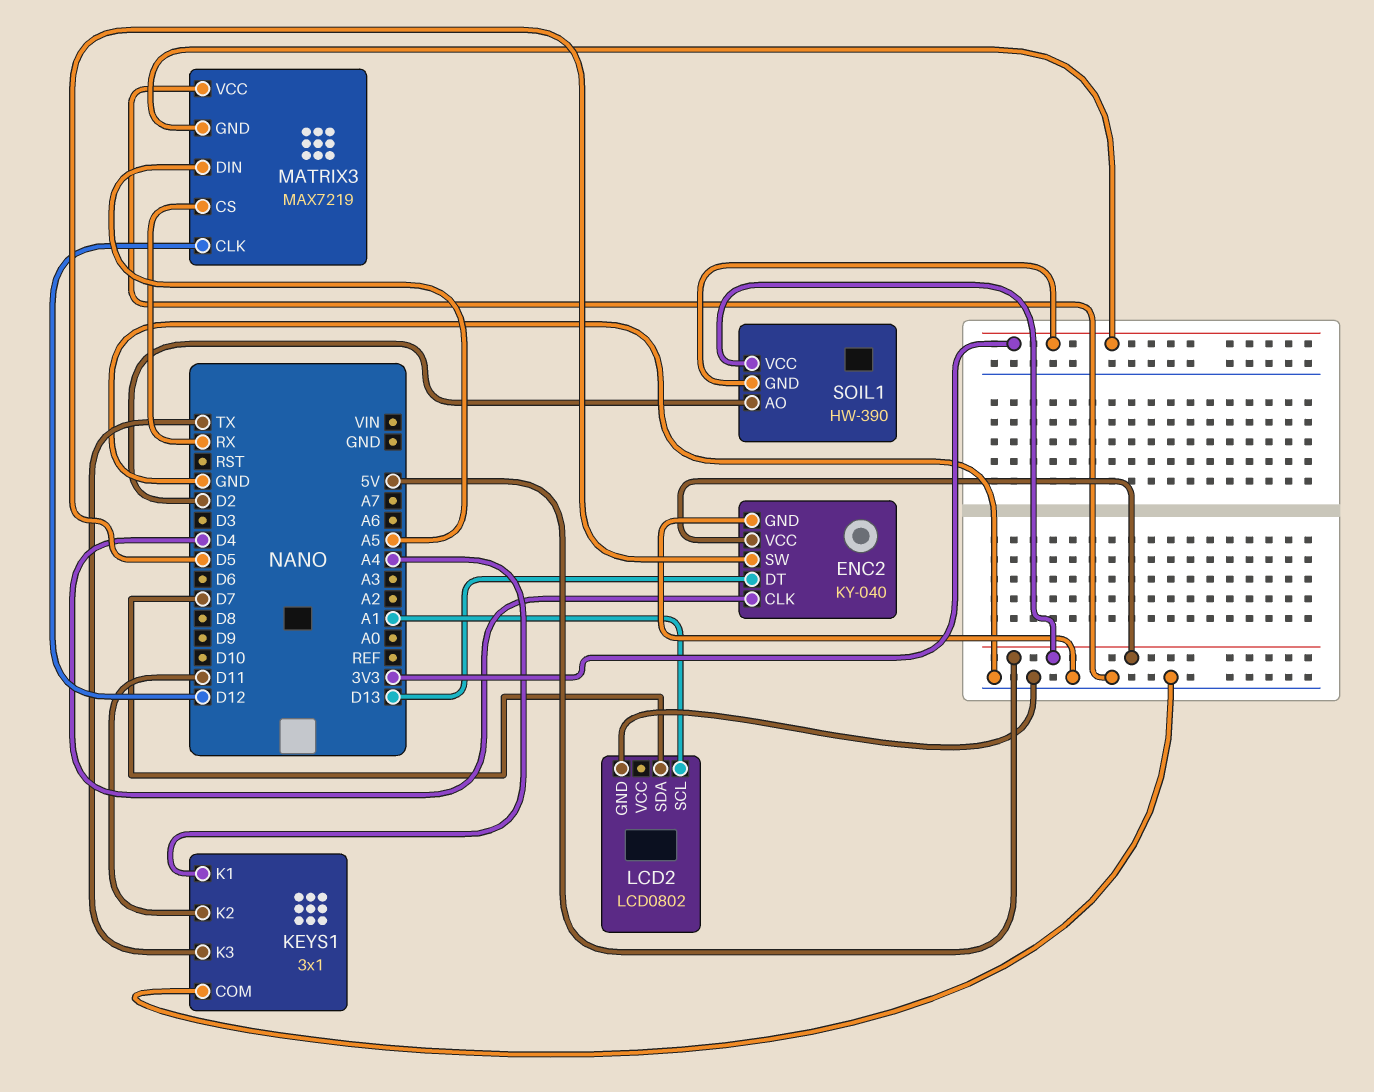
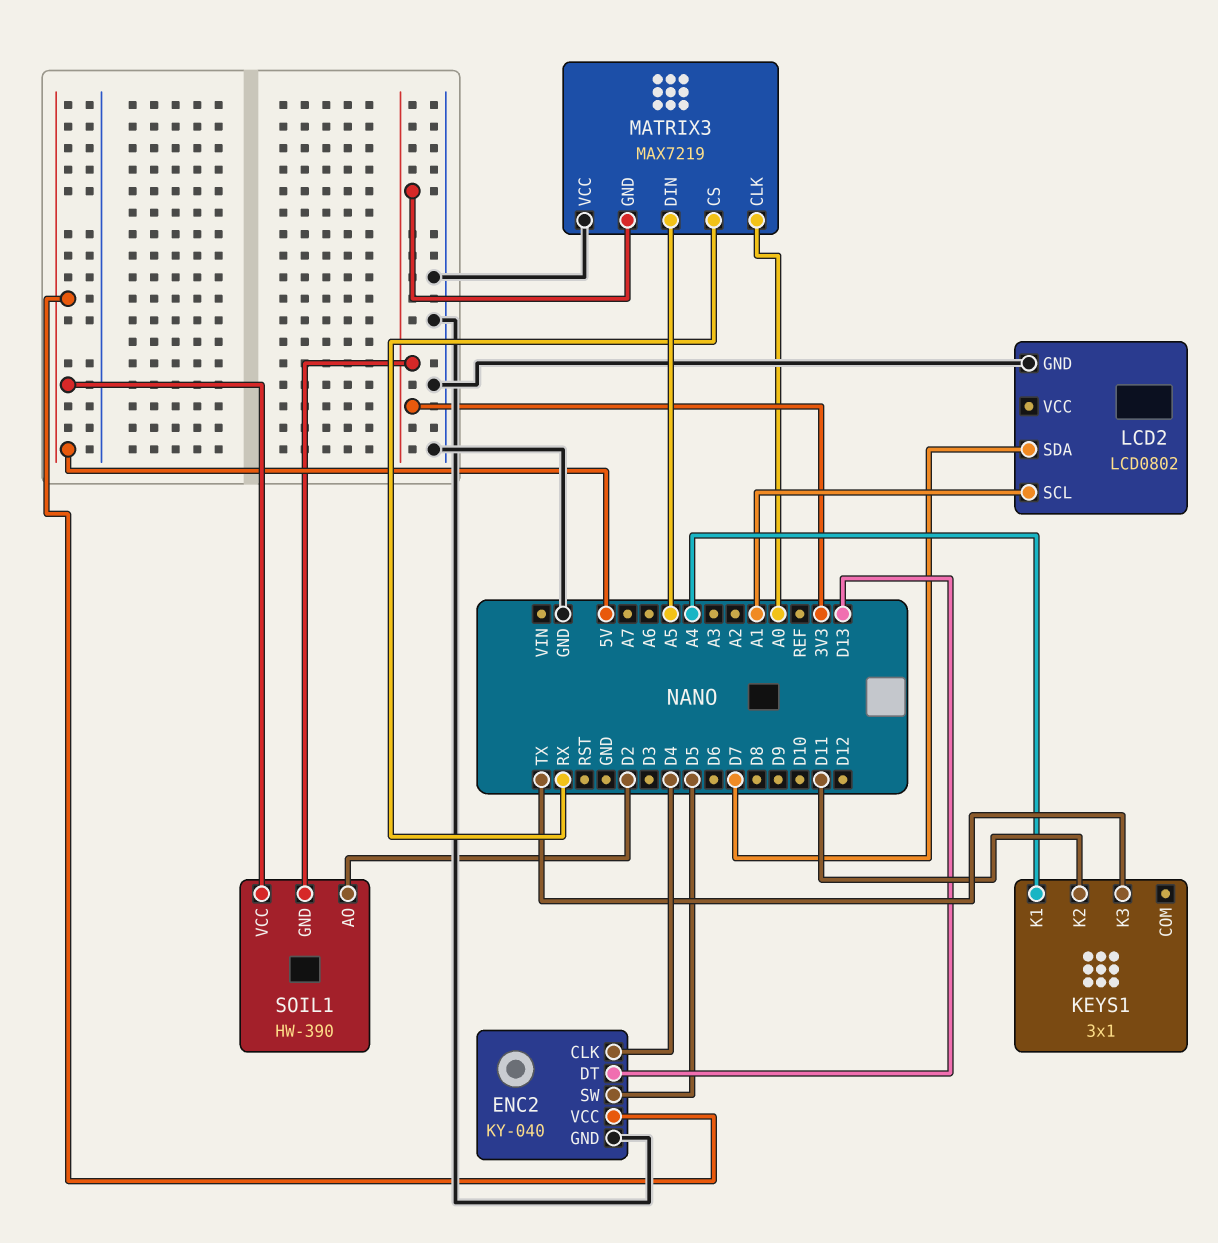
KEYS1 pin COM: GND -> none
MATRIX3 pin CLK: D12 -> A0

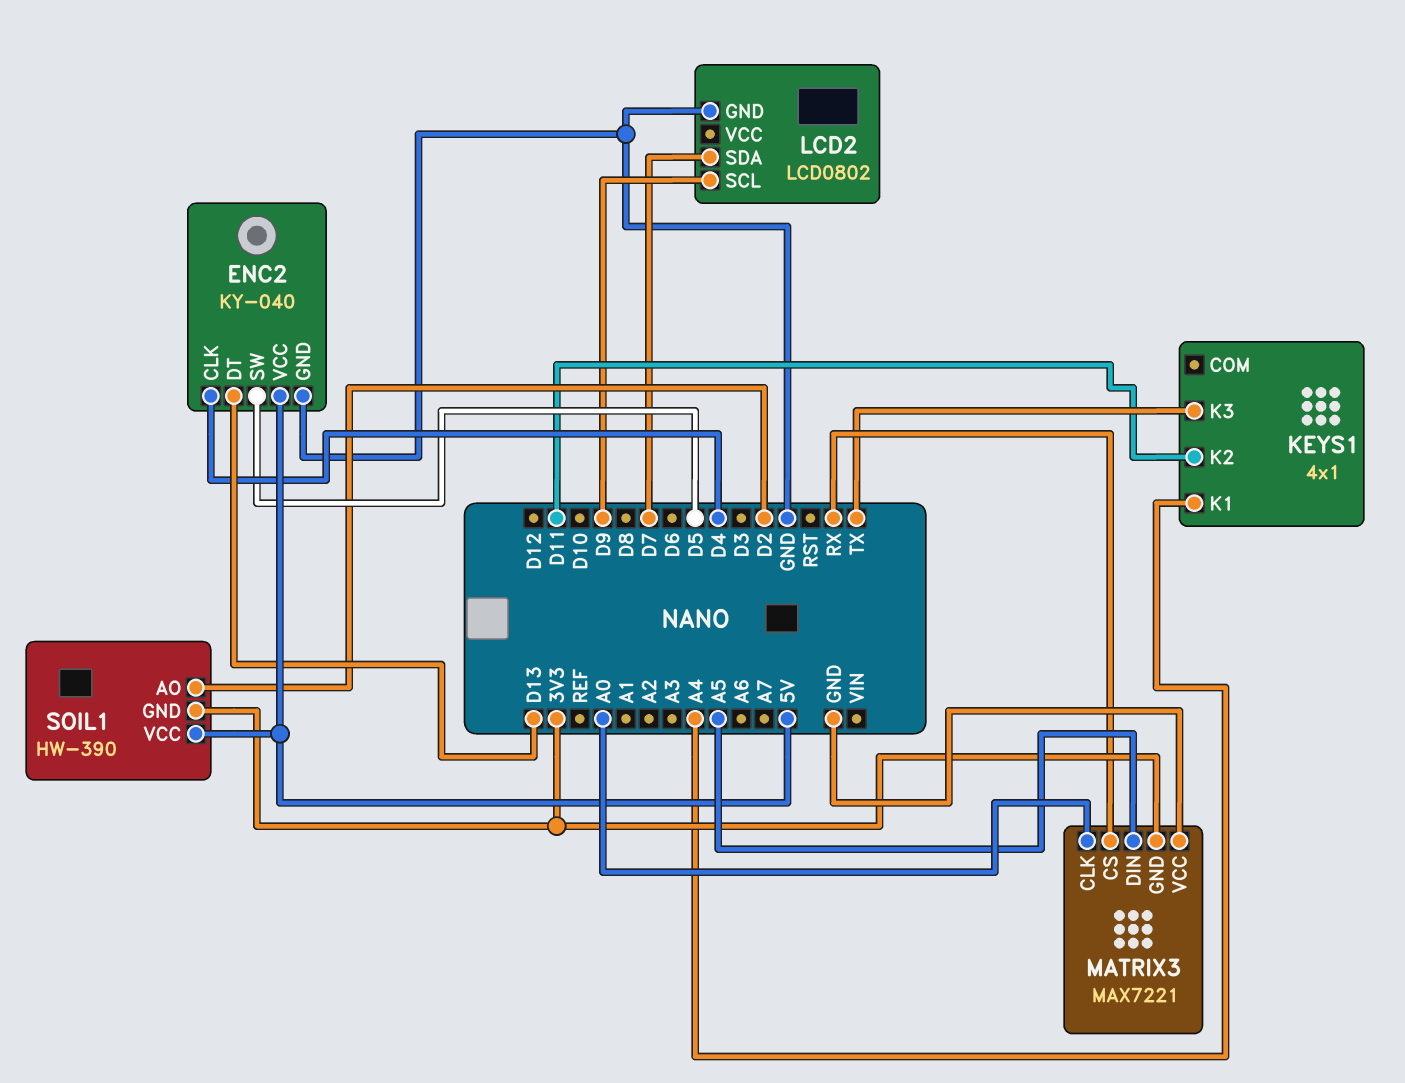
KEYS1: 3x1 -> 4x1
LCD2 pin SCL: A1 -> D9
MATRIX3: MAX7219 -> MAX7221

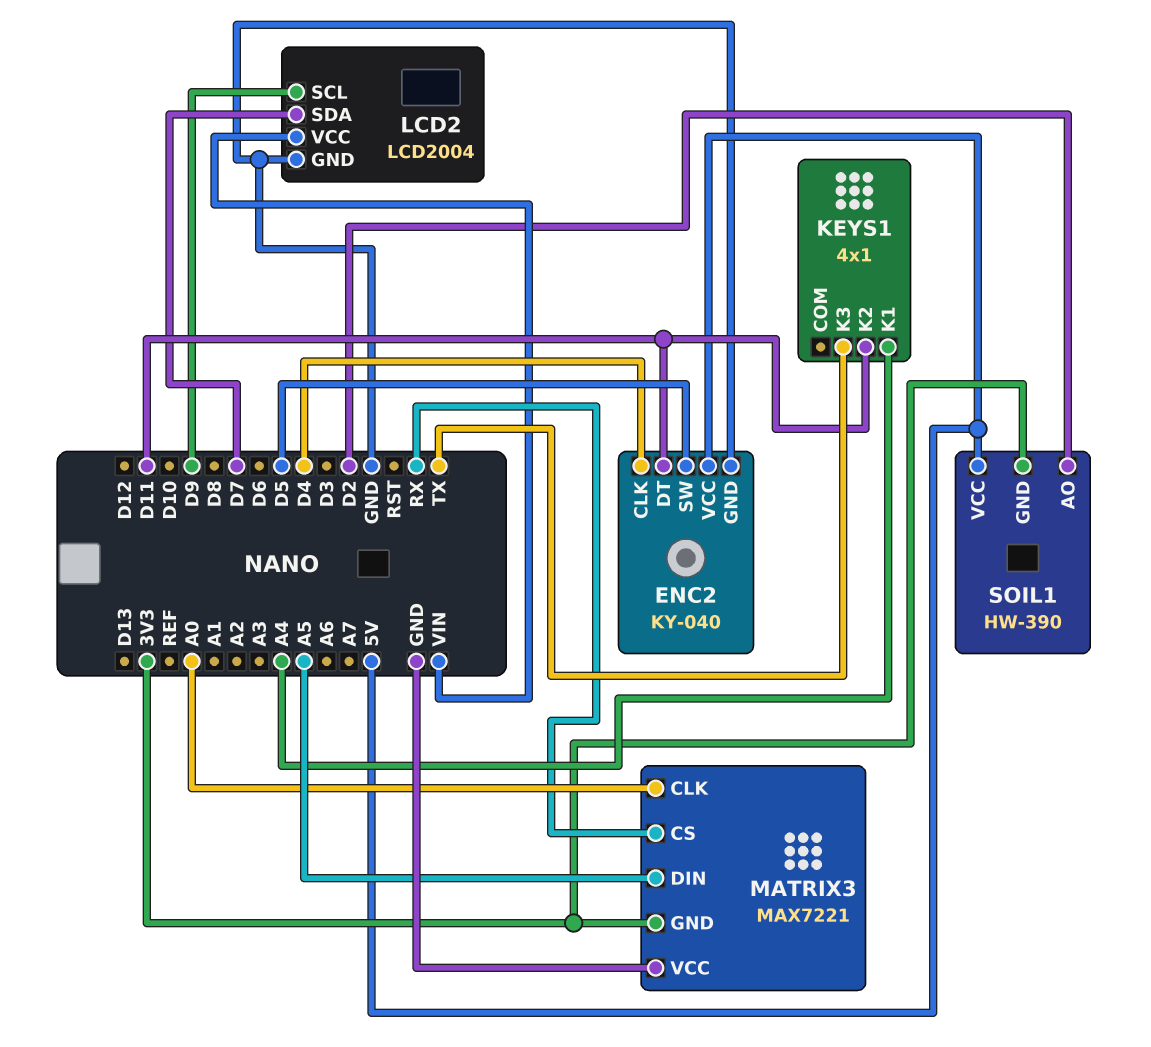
ENC2 pin DT: D13 -> D11
LCD2: LCD0802 -> LCD2004
LCD2 pin VCC: none -> VIN

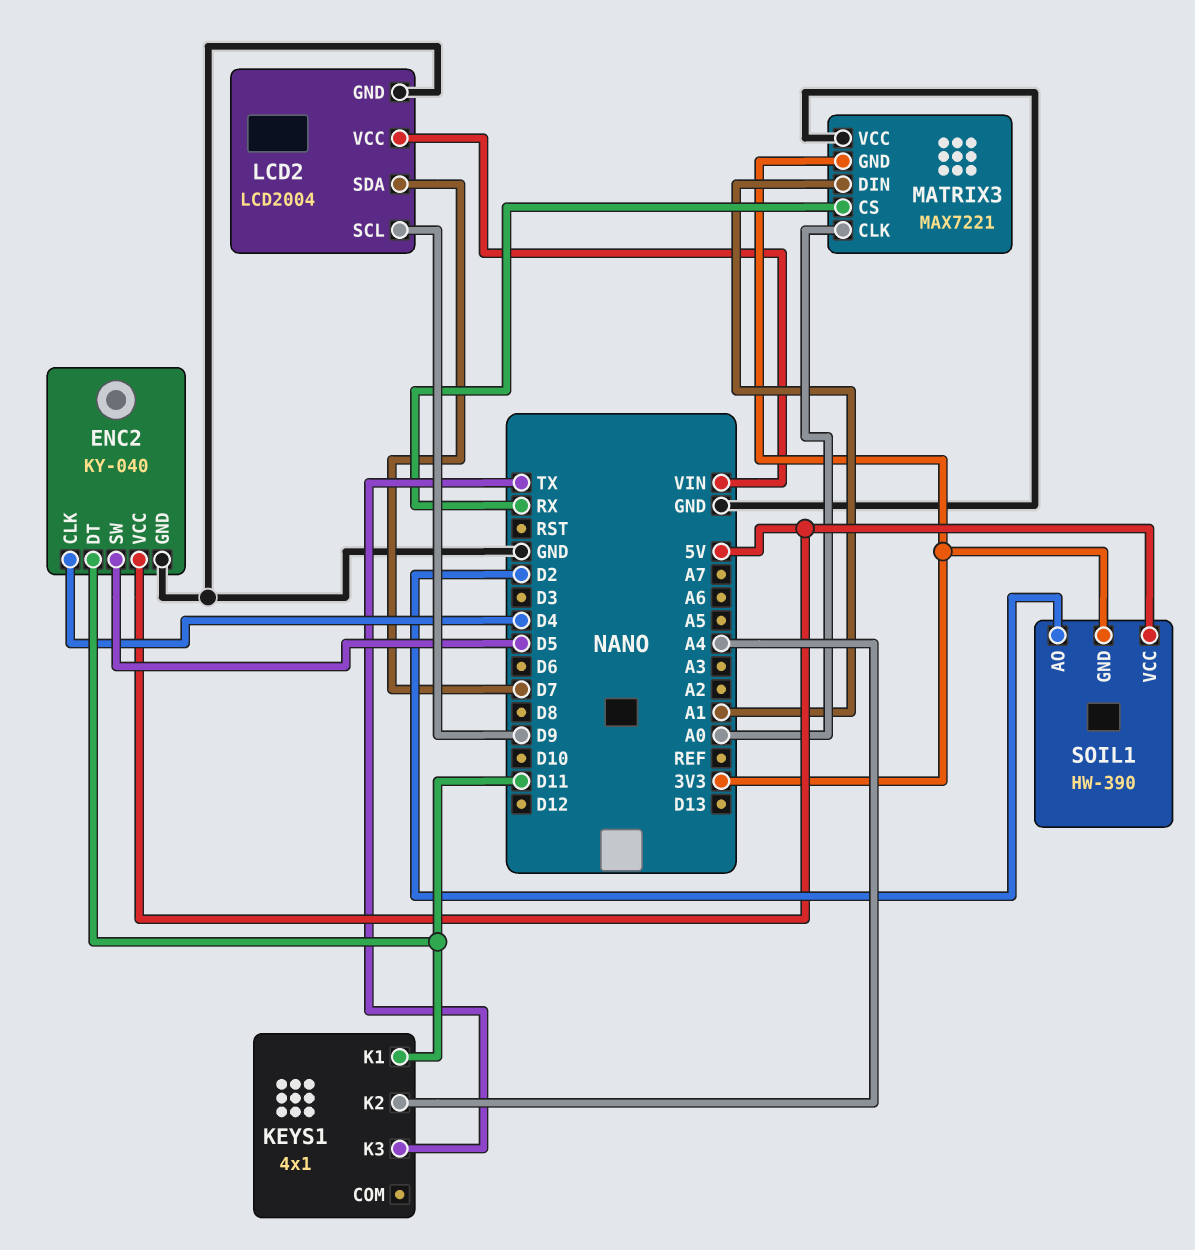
KEYS1 pin K1: A4 -> D11
KEYS1 pin K2: D11 -> A4
MATRIX3 pin DIN: A5 -> A1

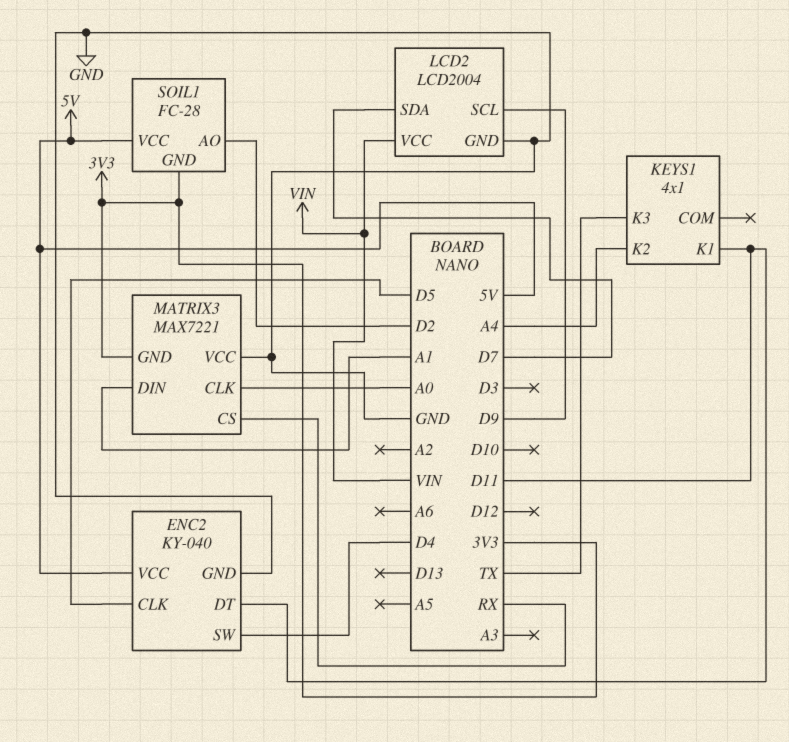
ENC2 pin CLK: D4 -> D5
ENC2 pin SW: D5 -> D4
SOIL1: HW-390 -> FC-28

